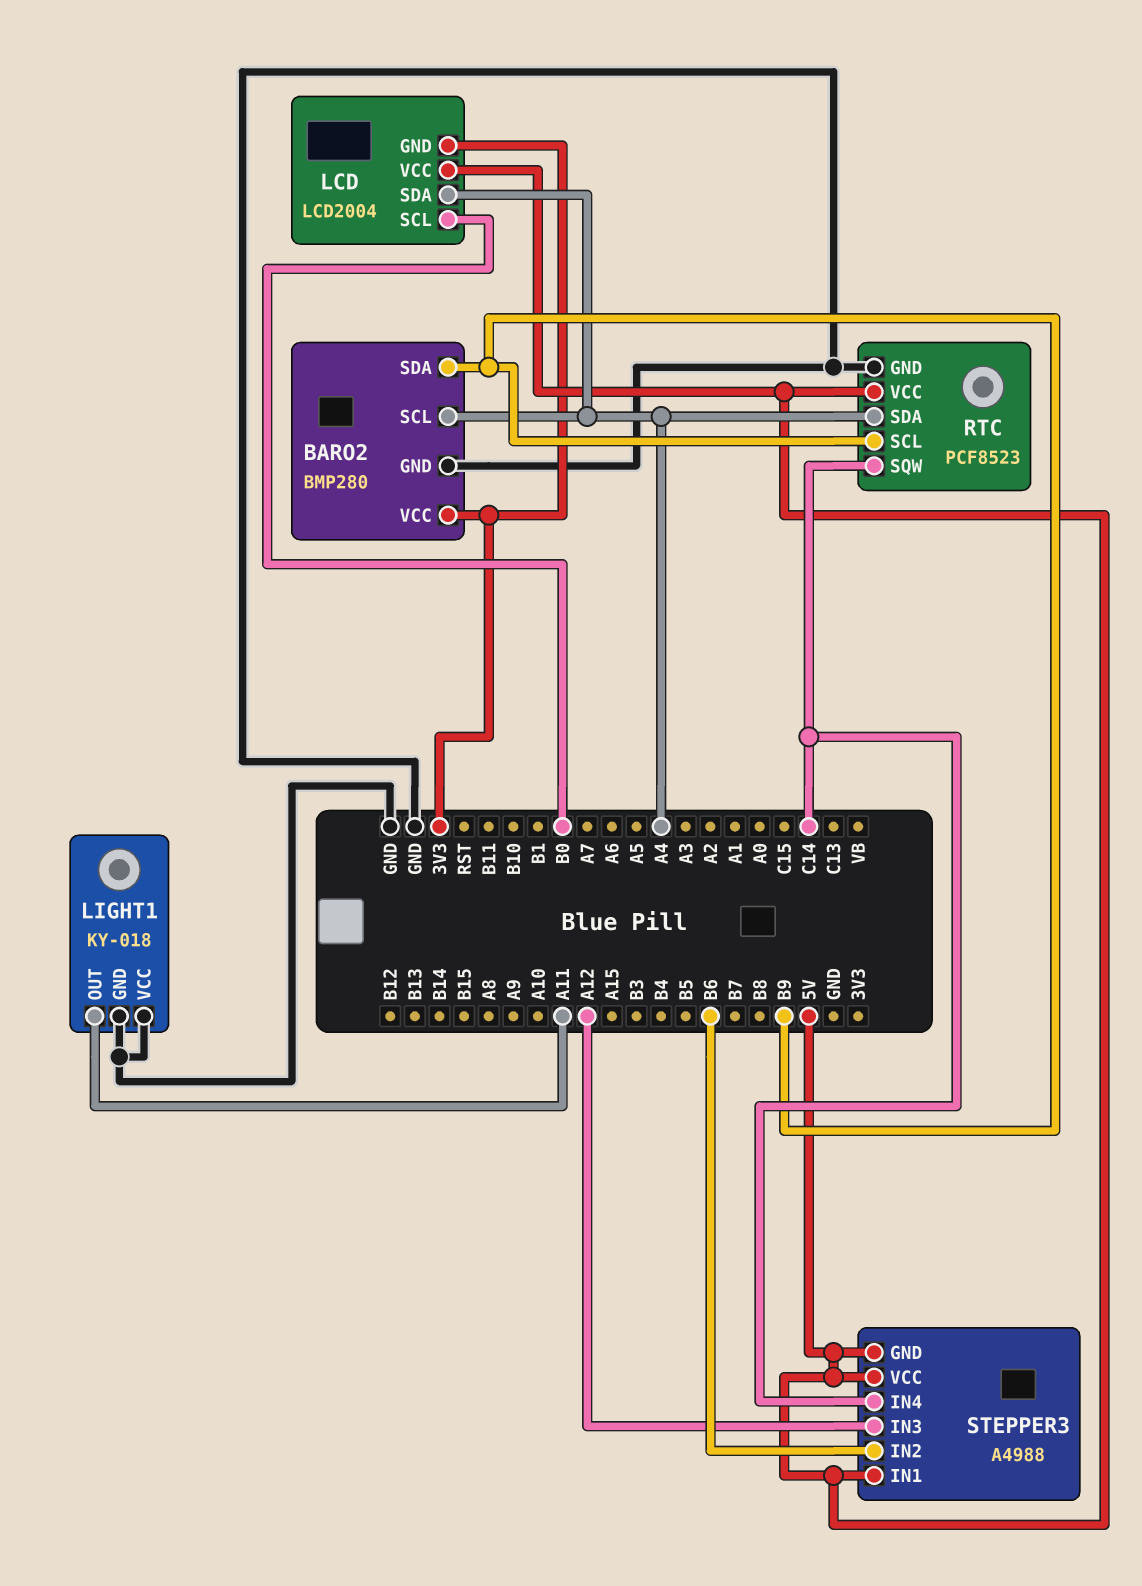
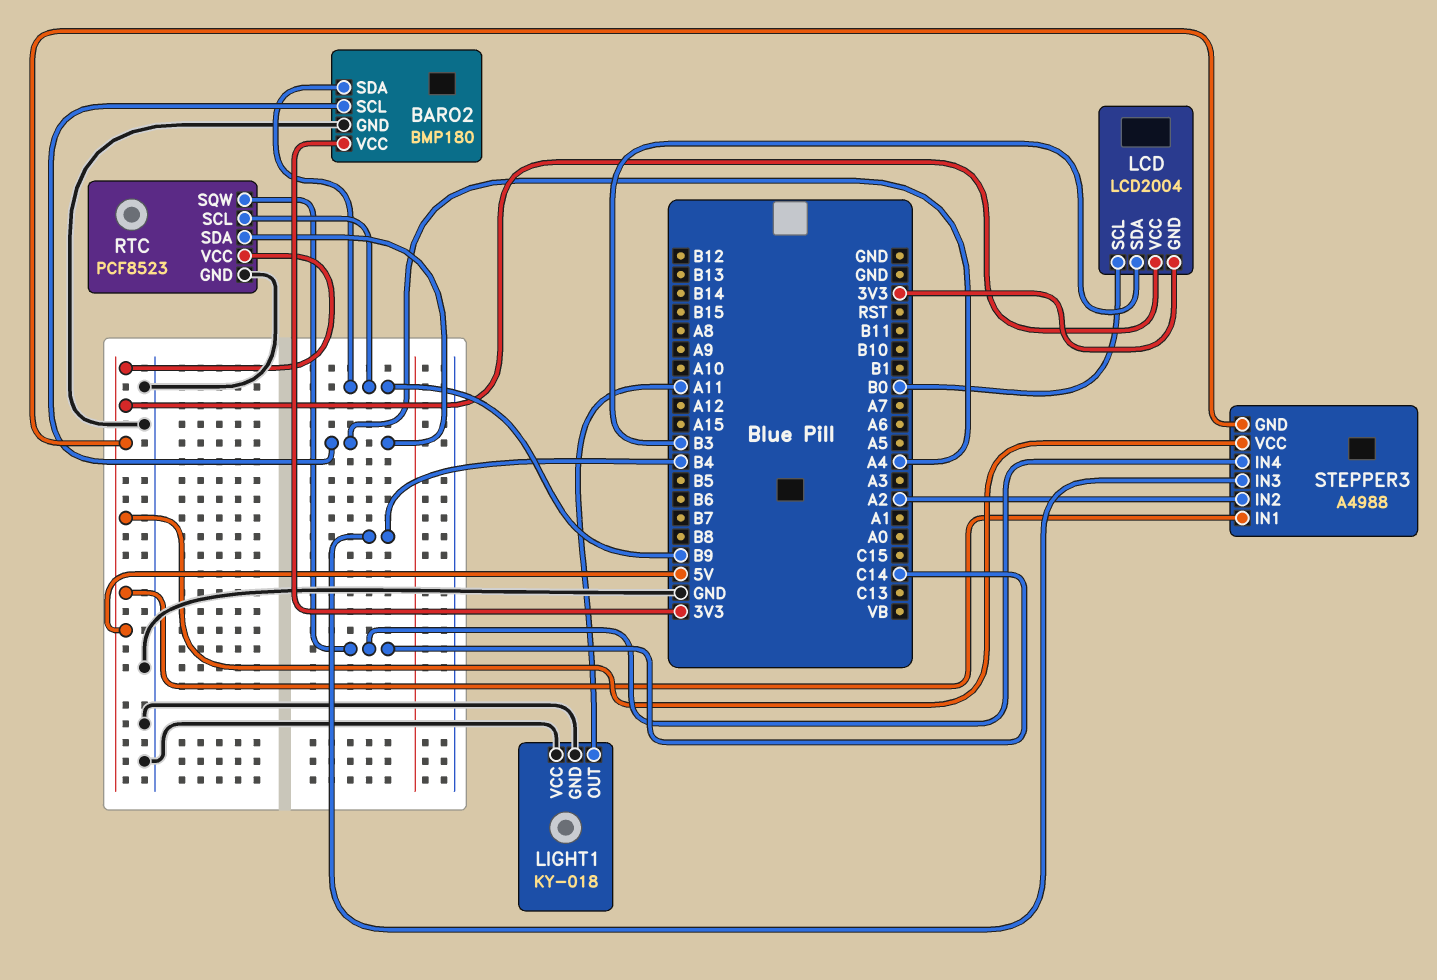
BARO2: BMP280 -> BMP180
LCD pin SDA: A4 -> B3
STEPPER3 pin IN2: B6 -> A2
STEPPER3 pin IN3: A12 -> B4

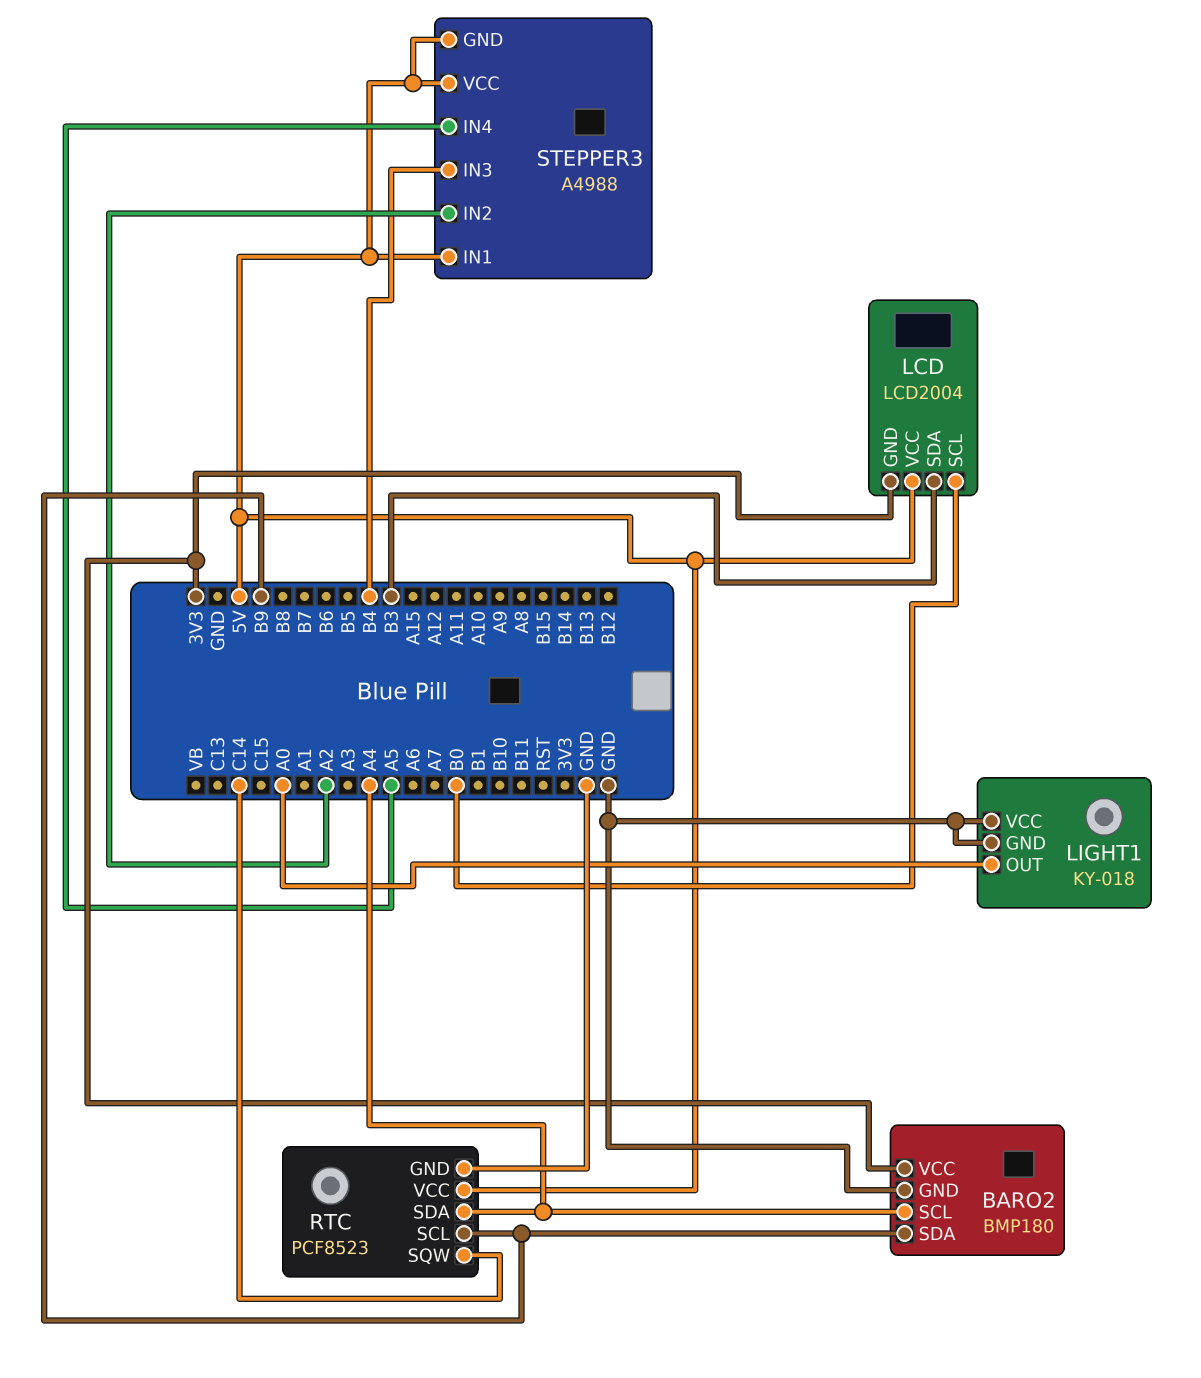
LIGHT1 pin OUT: A11 -> A0
STEPPER3 pin IN4: C14 -> A5

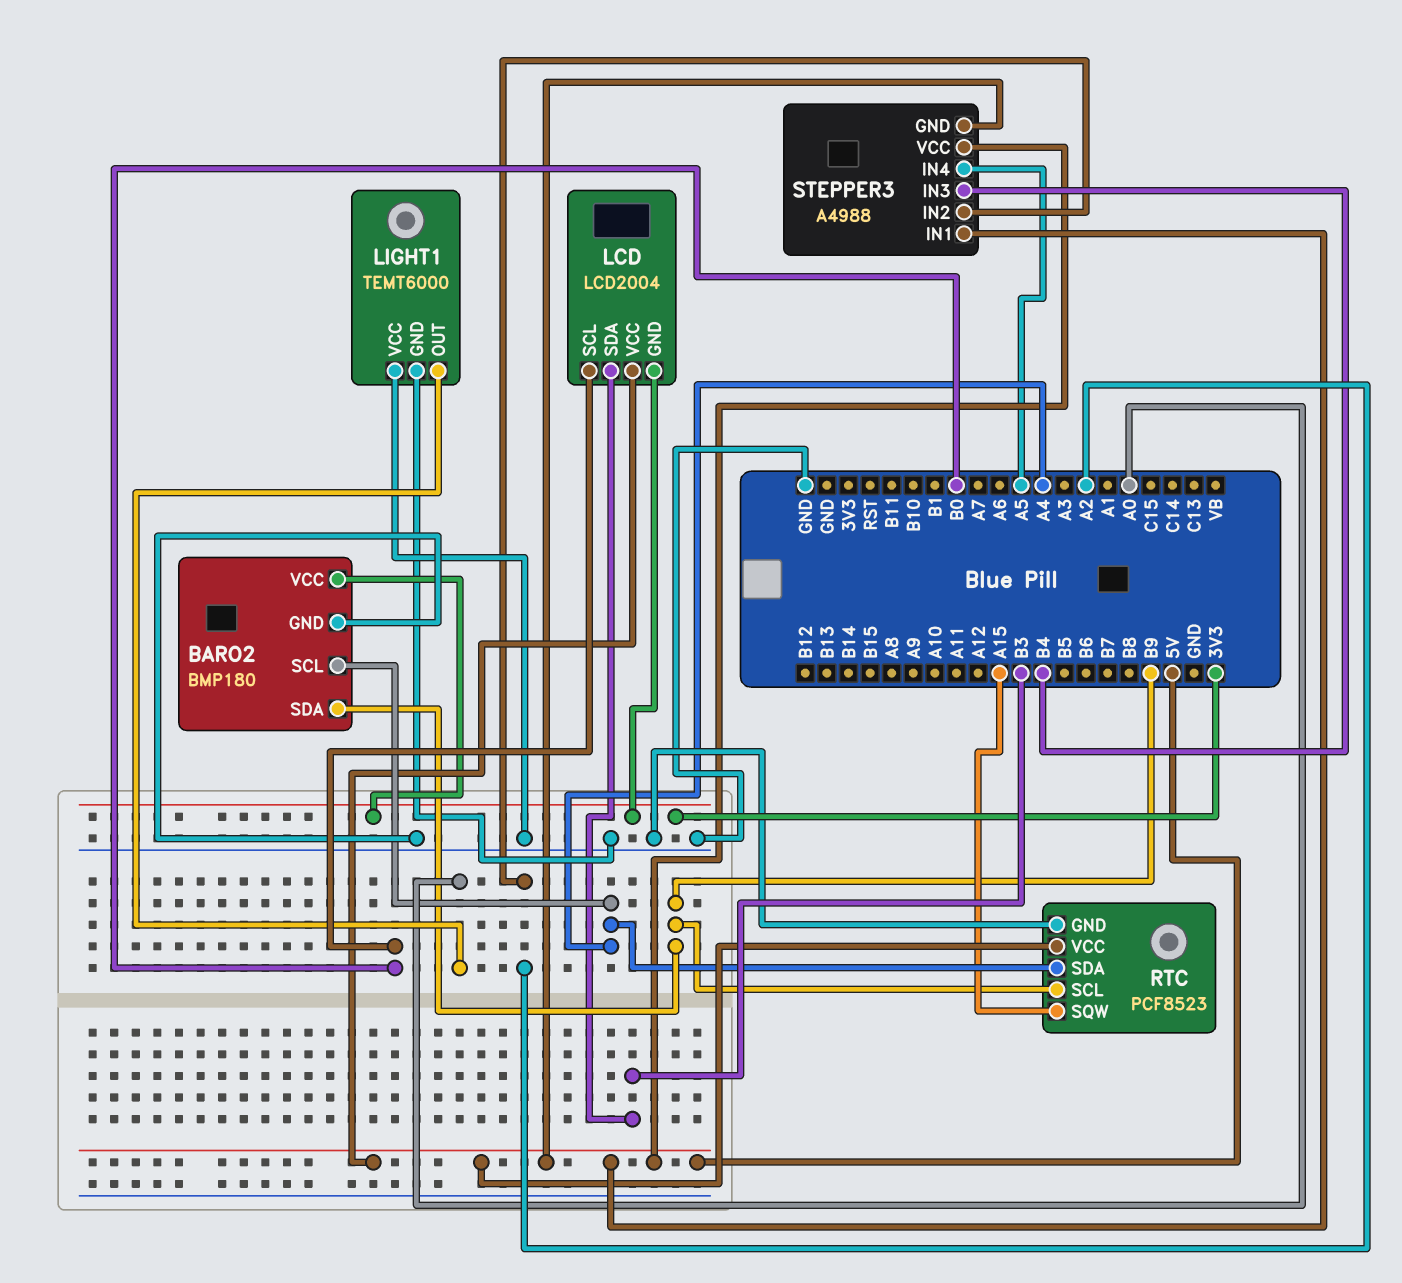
LIGHT1: KY-018 -> TEMT6000
RTC pin SQW: C14 -> A15

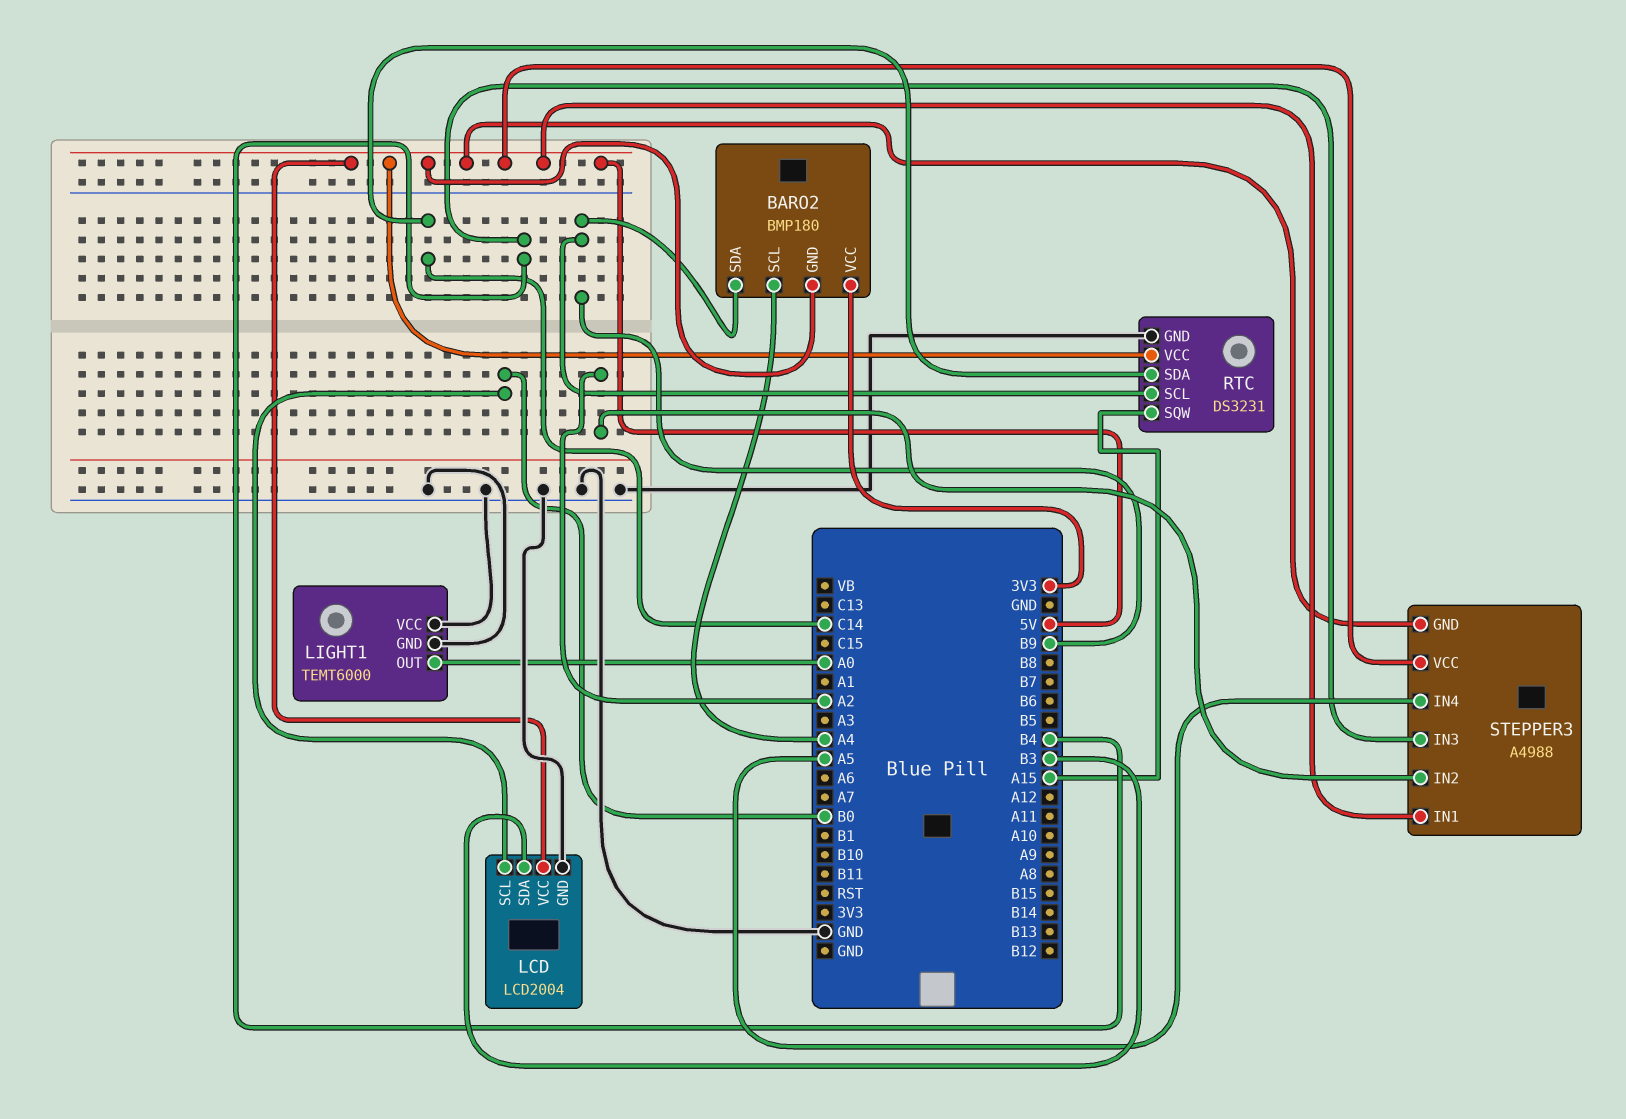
BARO2 pin GND: GND -> 5V
LCD pin GND: 3V3 -> GND
RTC: PCF8523 -> DS3231
RTC pin SDA: A4 -> C14

